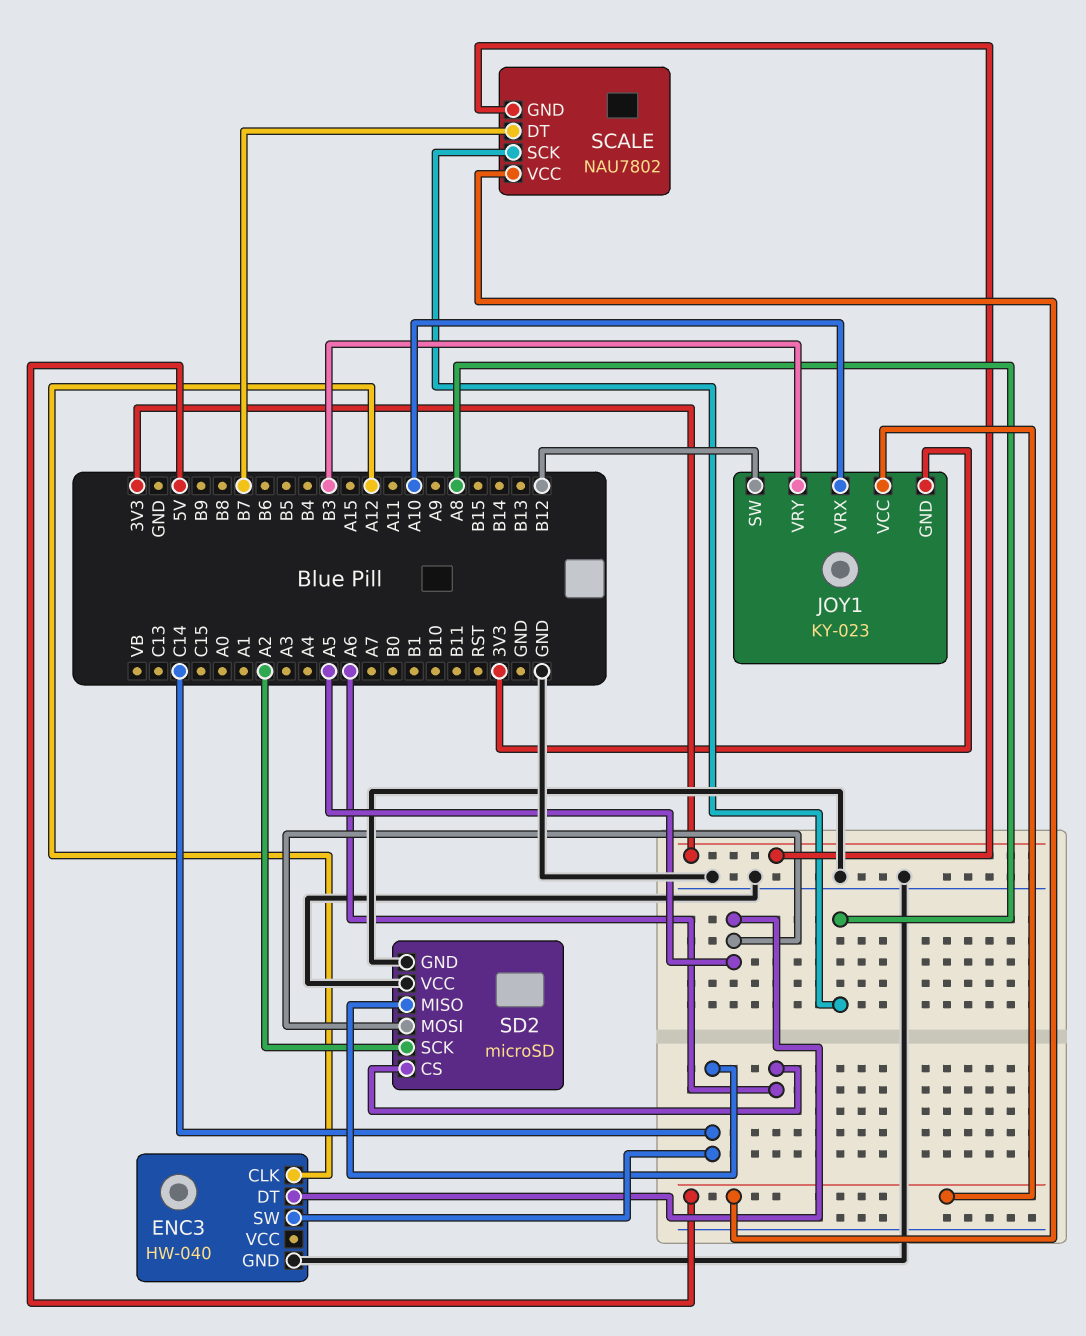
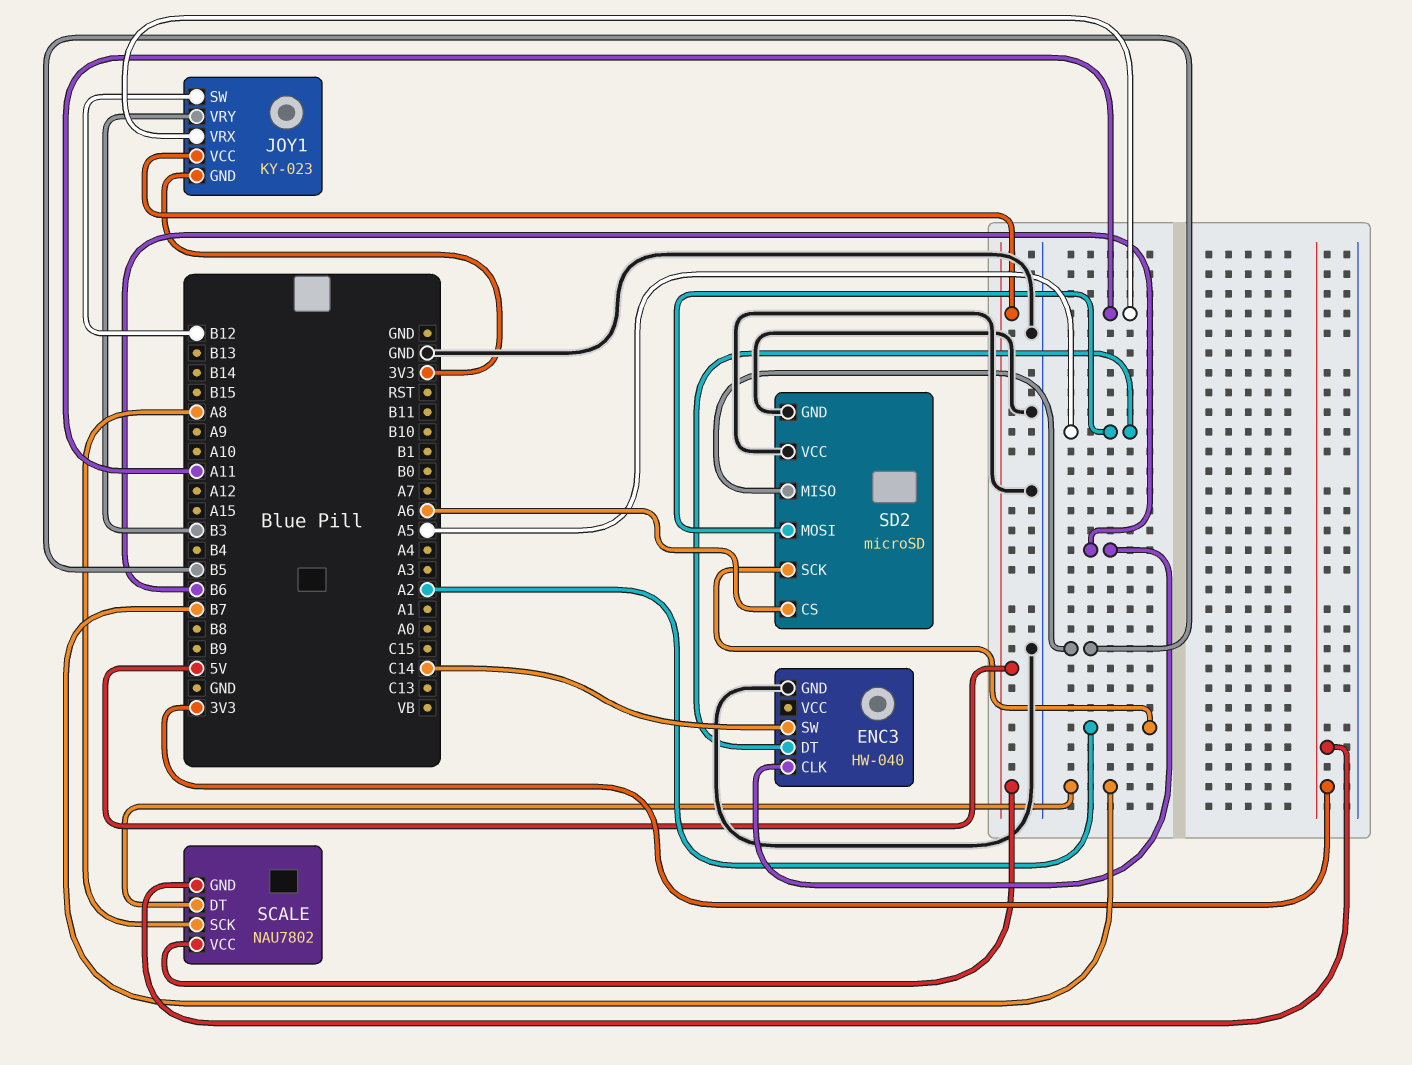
ENC3 pin CLK: A12 -> B6
JOY1 pin VRX: A10 -> A11
SD2 pin MISO: C14 -> B5

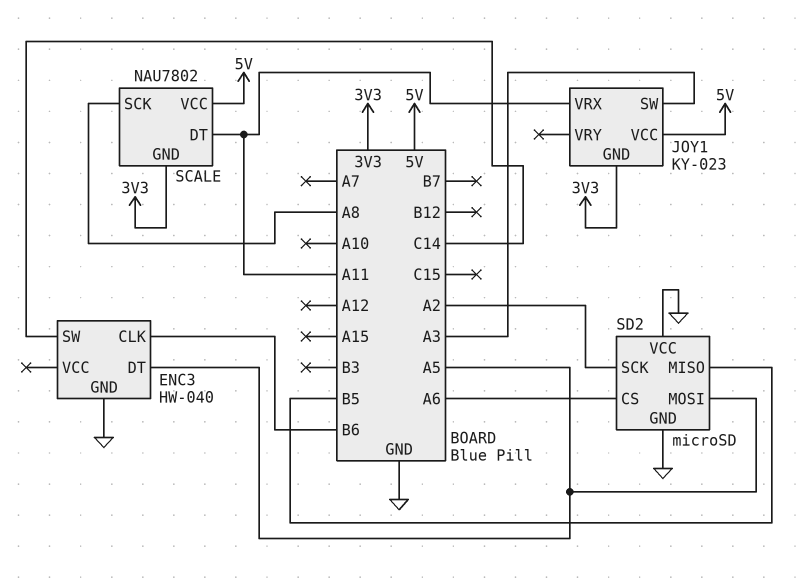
JOY1 pin SW: B12 -> A3
JOY1 pin VRY: B3 -> none
SCALE pin DT: B7 -> A11

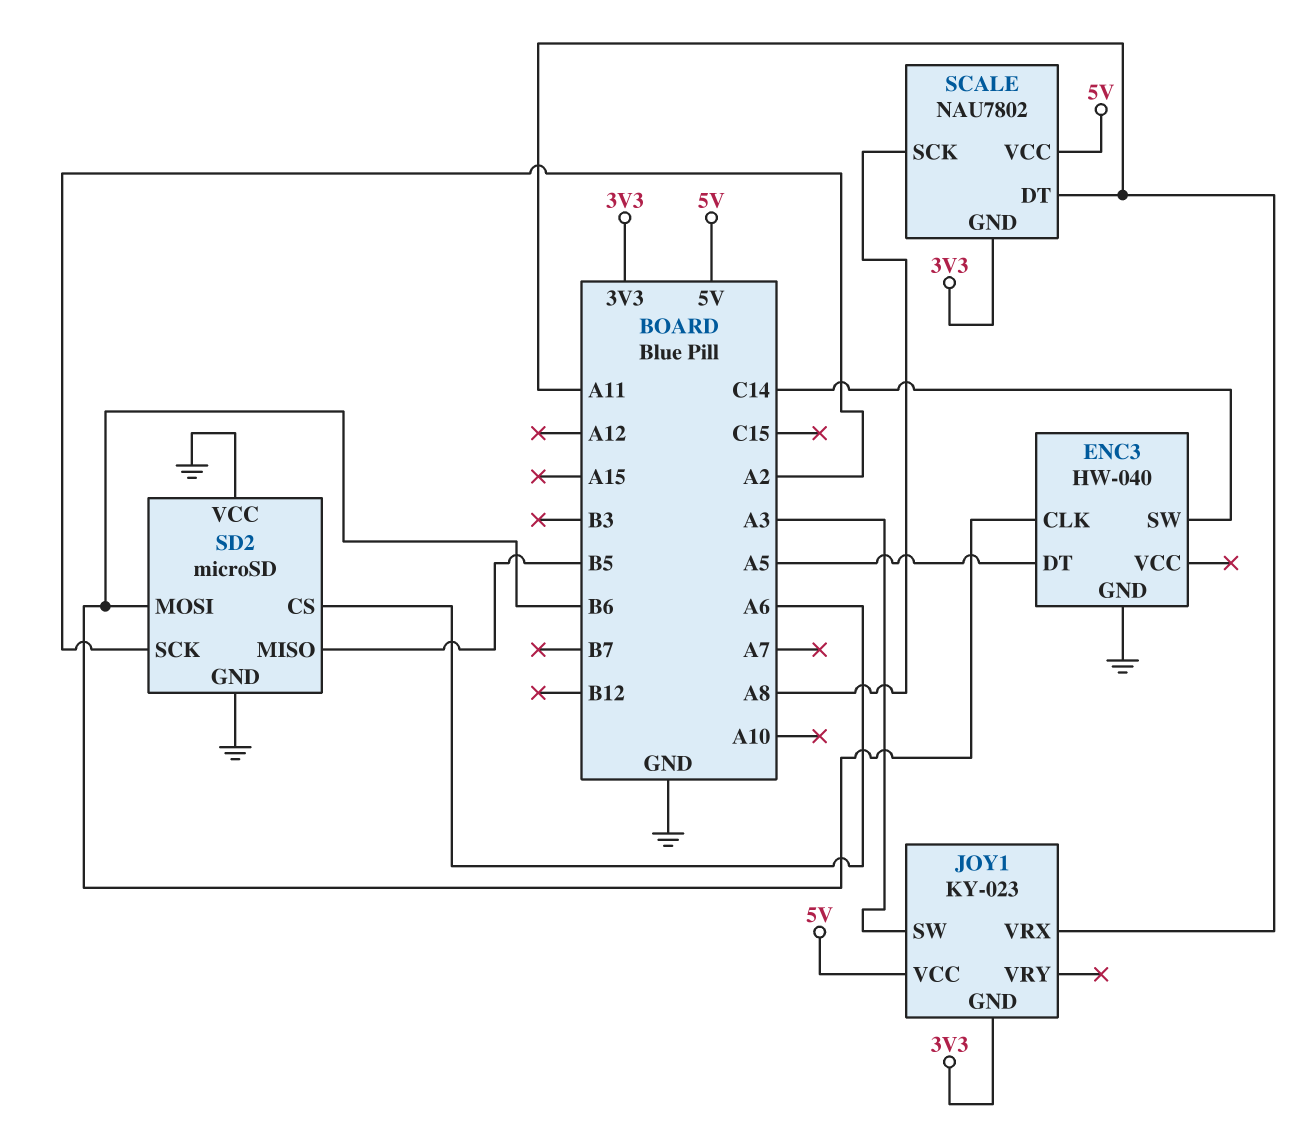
SD2 pin MOSI: A5 -> B6

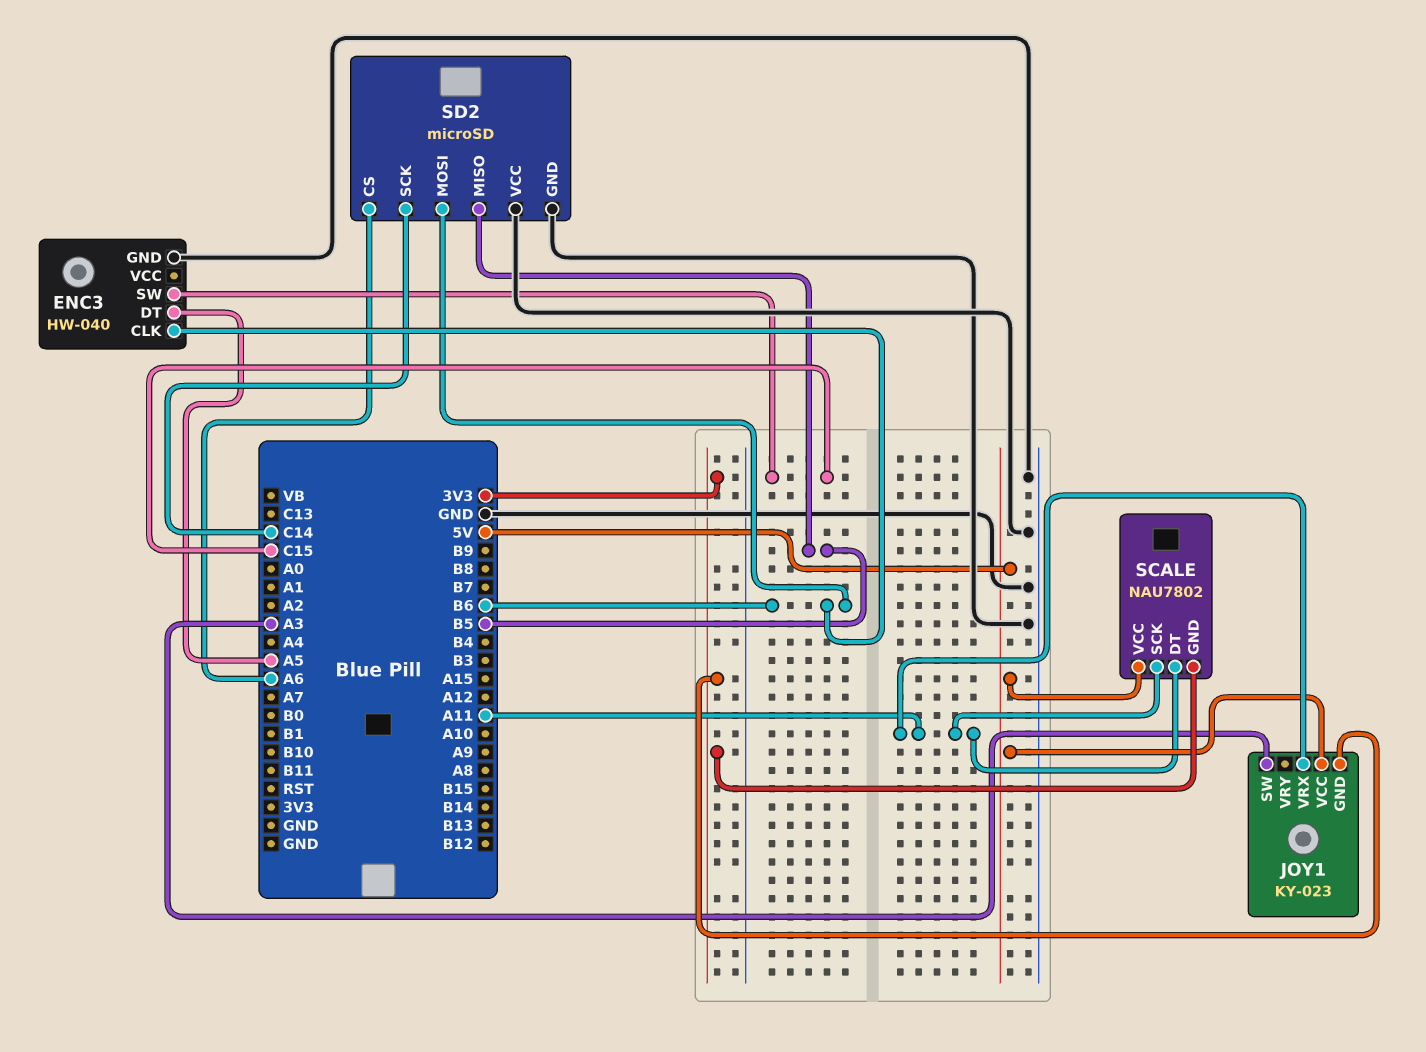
ENC3 pin SW: C14 -> C15
SCALE pin SCK: A8 -> A11
SD2 pin SCK: A2 -> C14

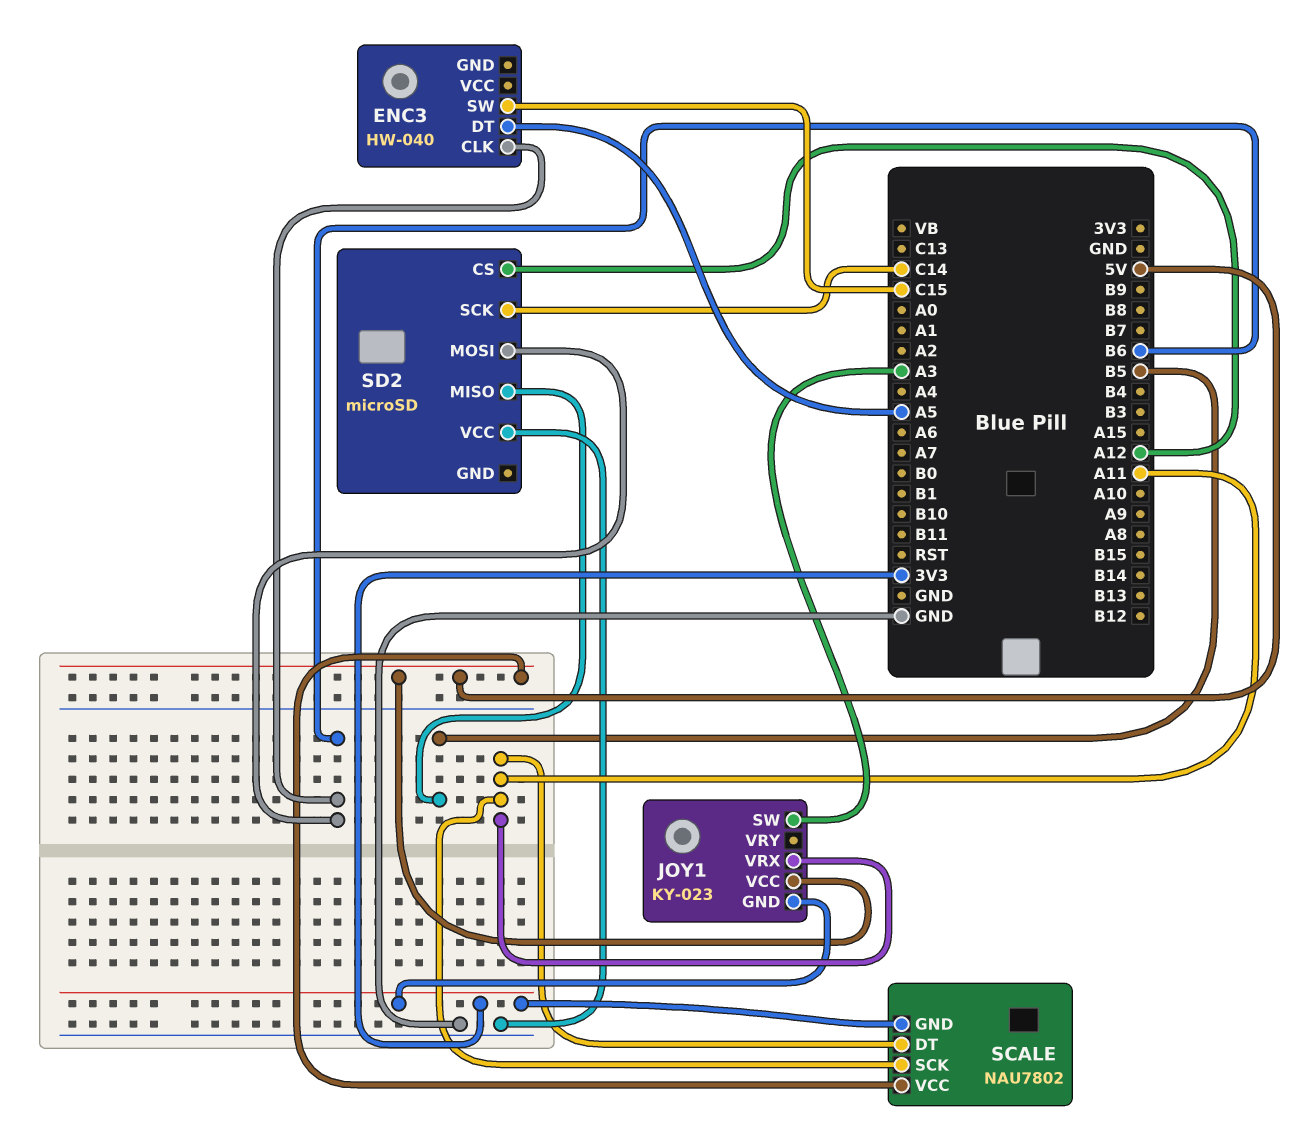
ENC3 pin GND: GND -> none
SD2 pin CS: A6 -> A12
SD2 pin GND: GND -> none

